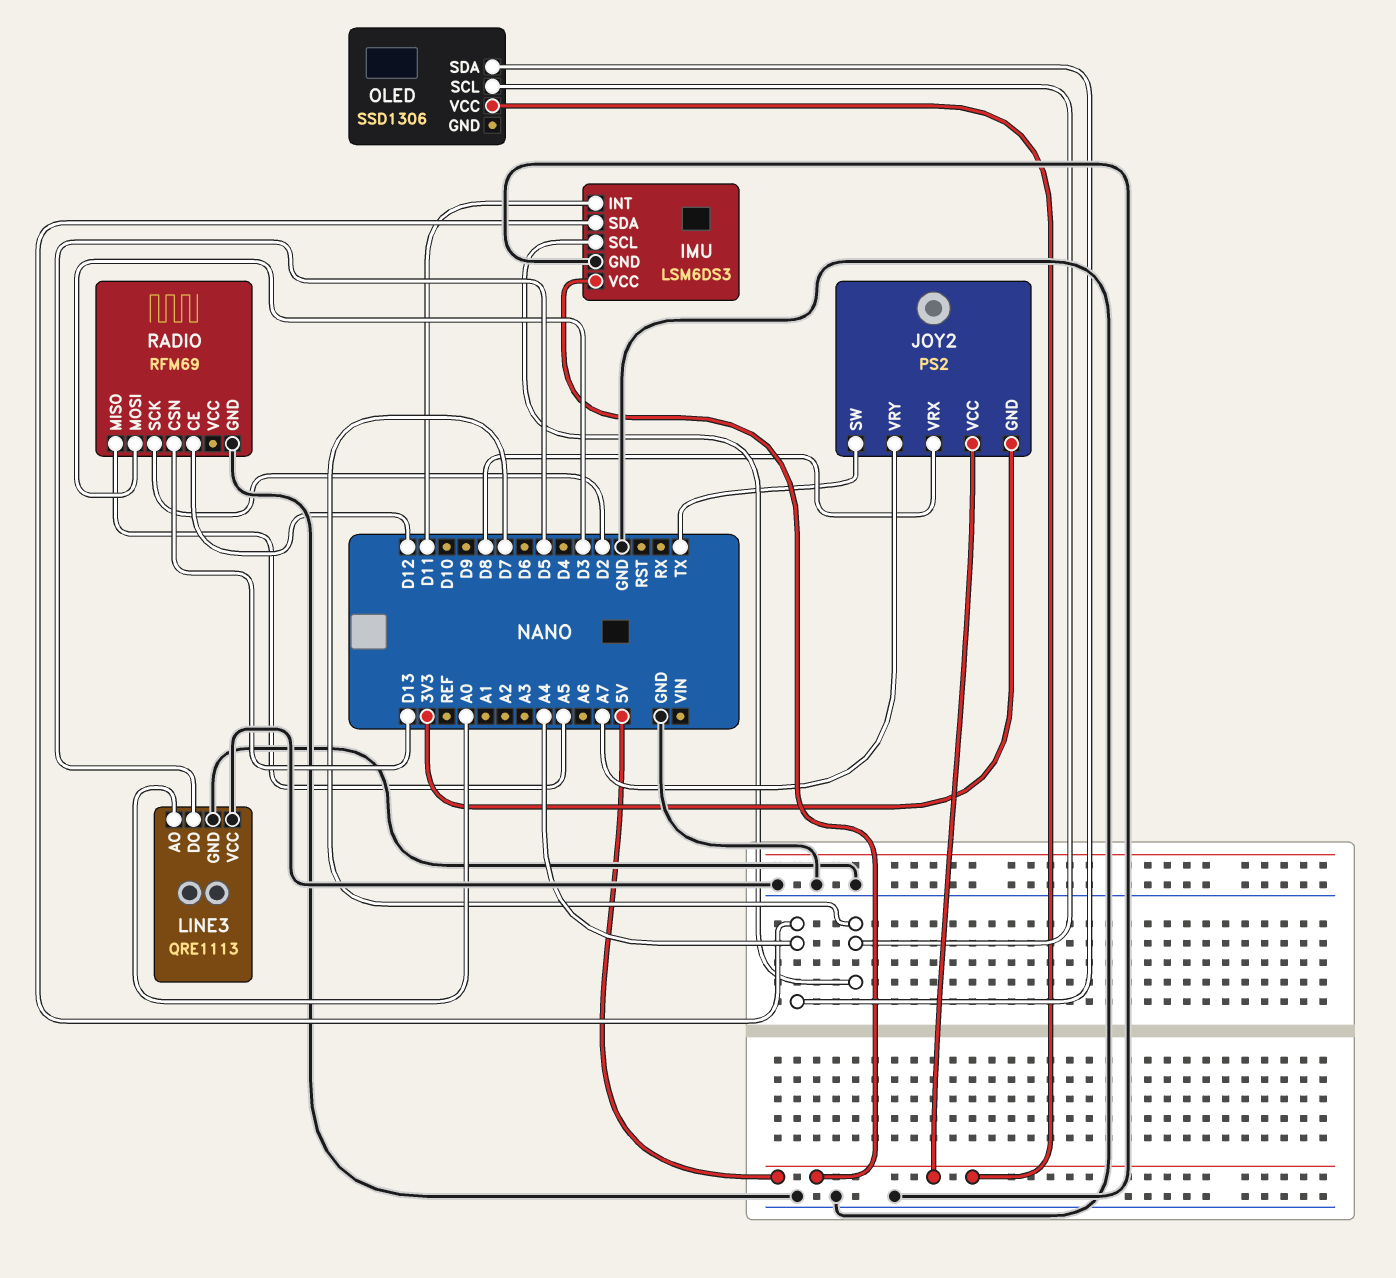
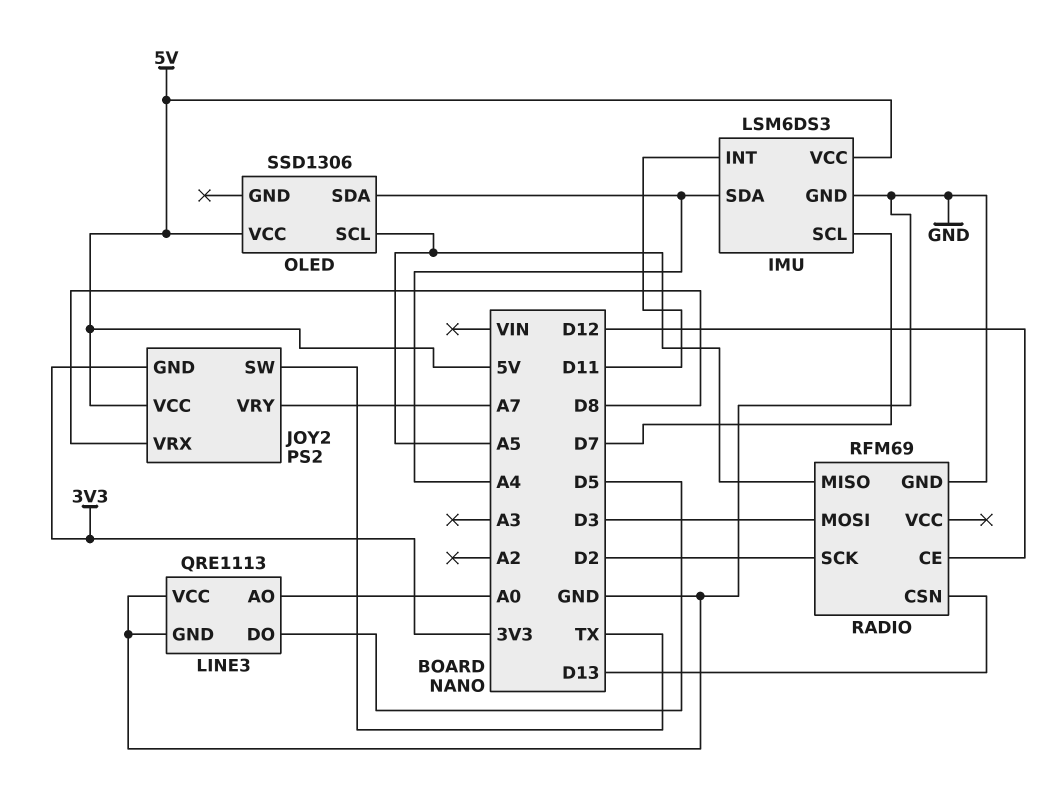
OLED pin SCL: D7 -> A5

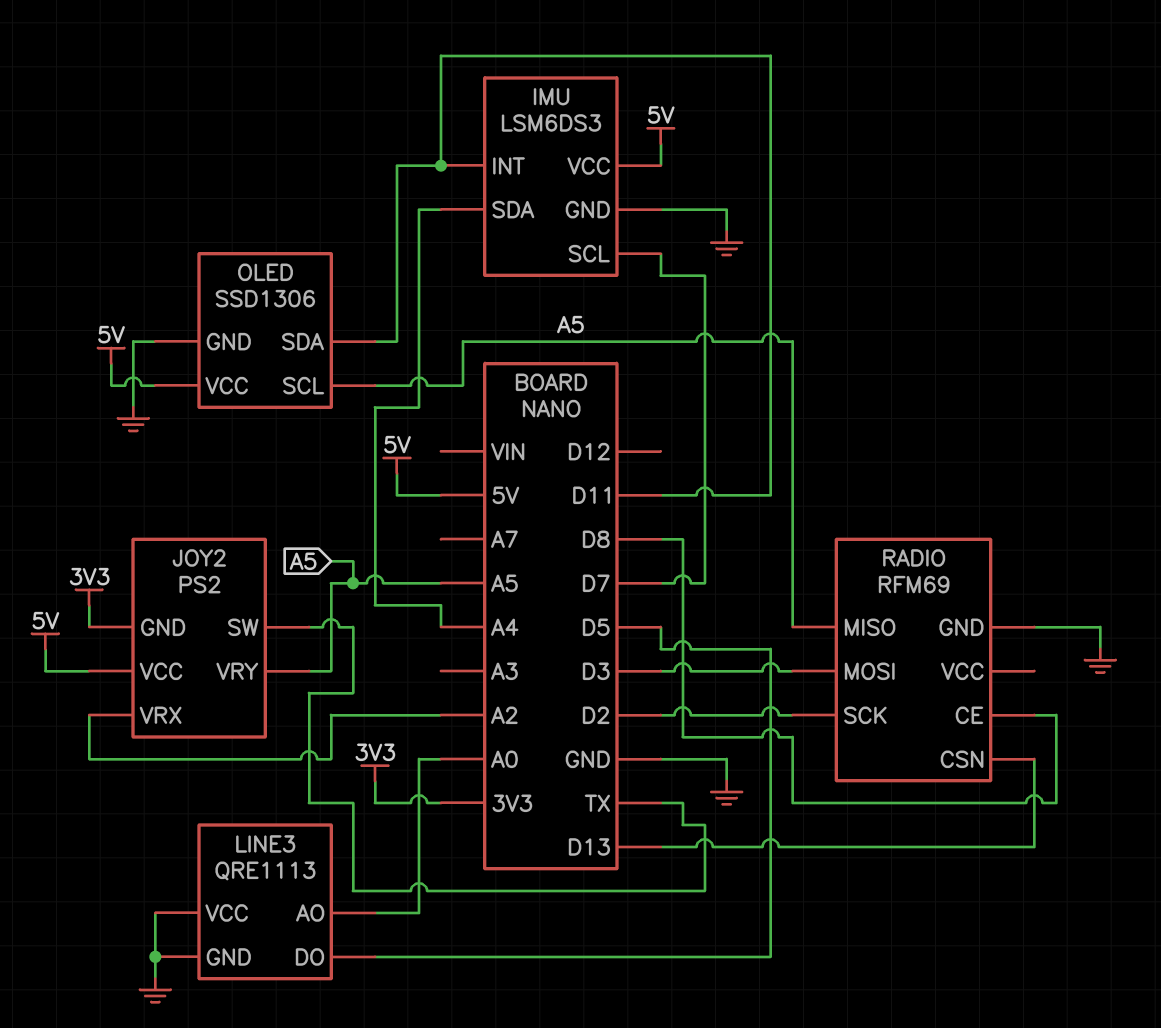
JOY2 pin VRX: D8 -> A2
JOY2 pin VRY: A7 -> A5
OLED pin GND: none -> GND
OLED pin SDA: A4 -> D11
RADIO pin CE: D12 -> D8

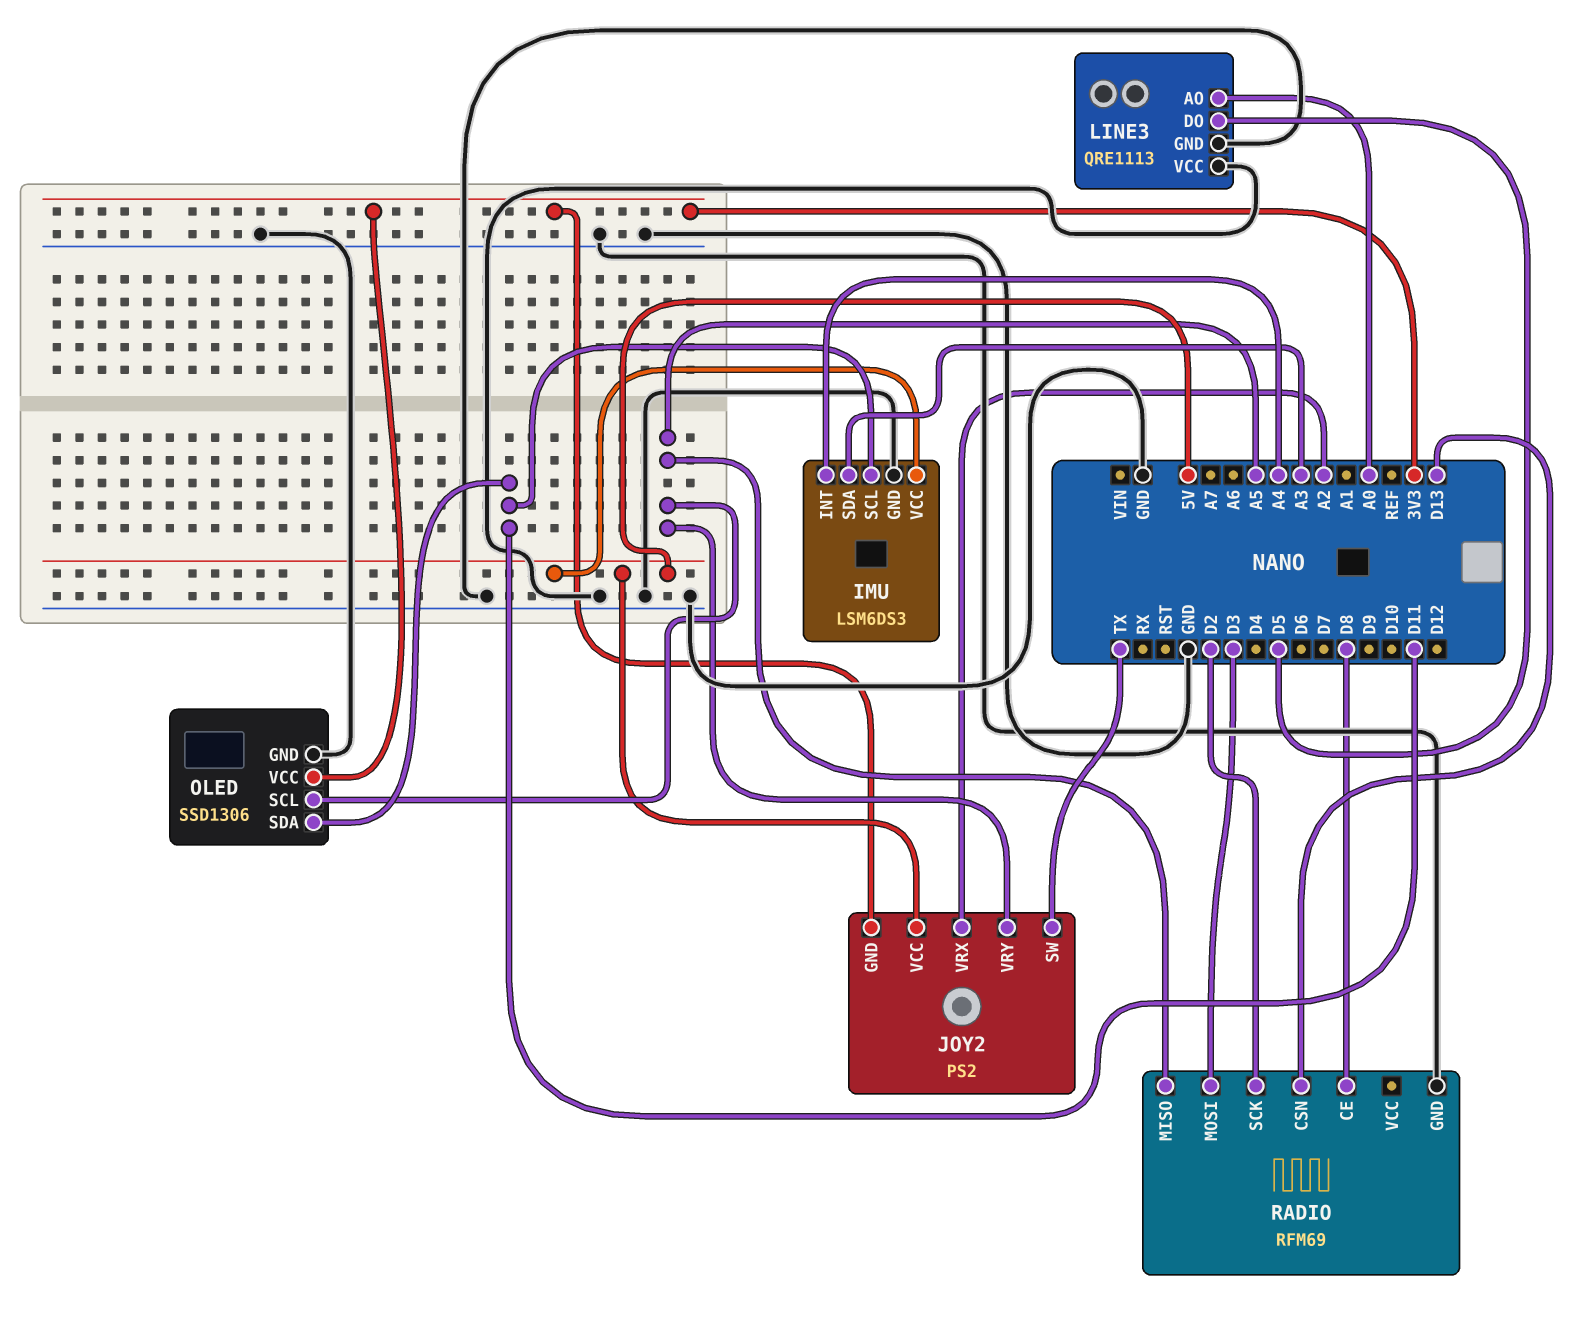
IMU pin INT: D11 -> A4
IMU pin SCL: D7 -> D11
IMU pin SDA: A4 -> A3
OLED pin VCC: 5V -> 3V3

